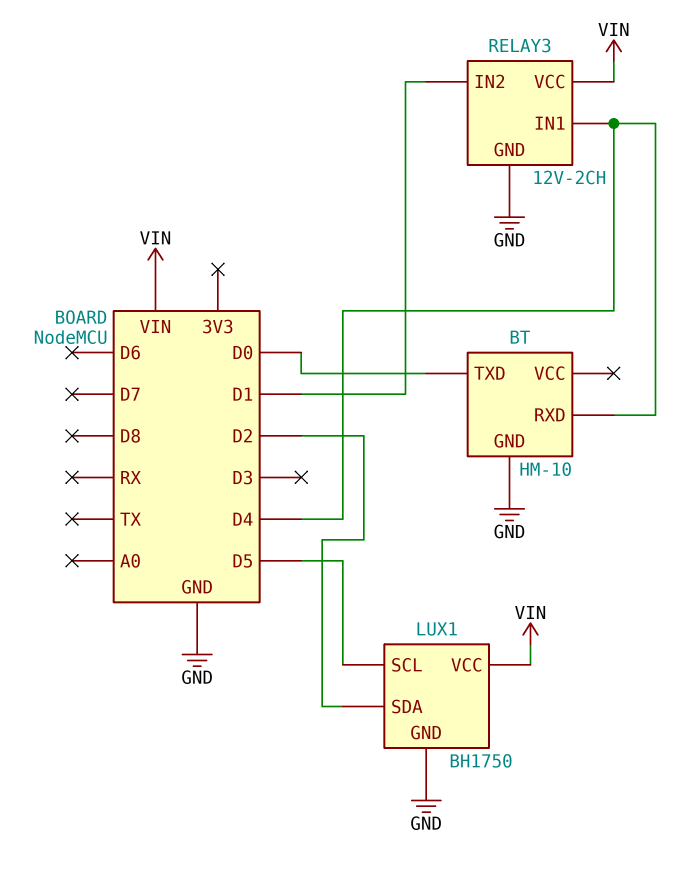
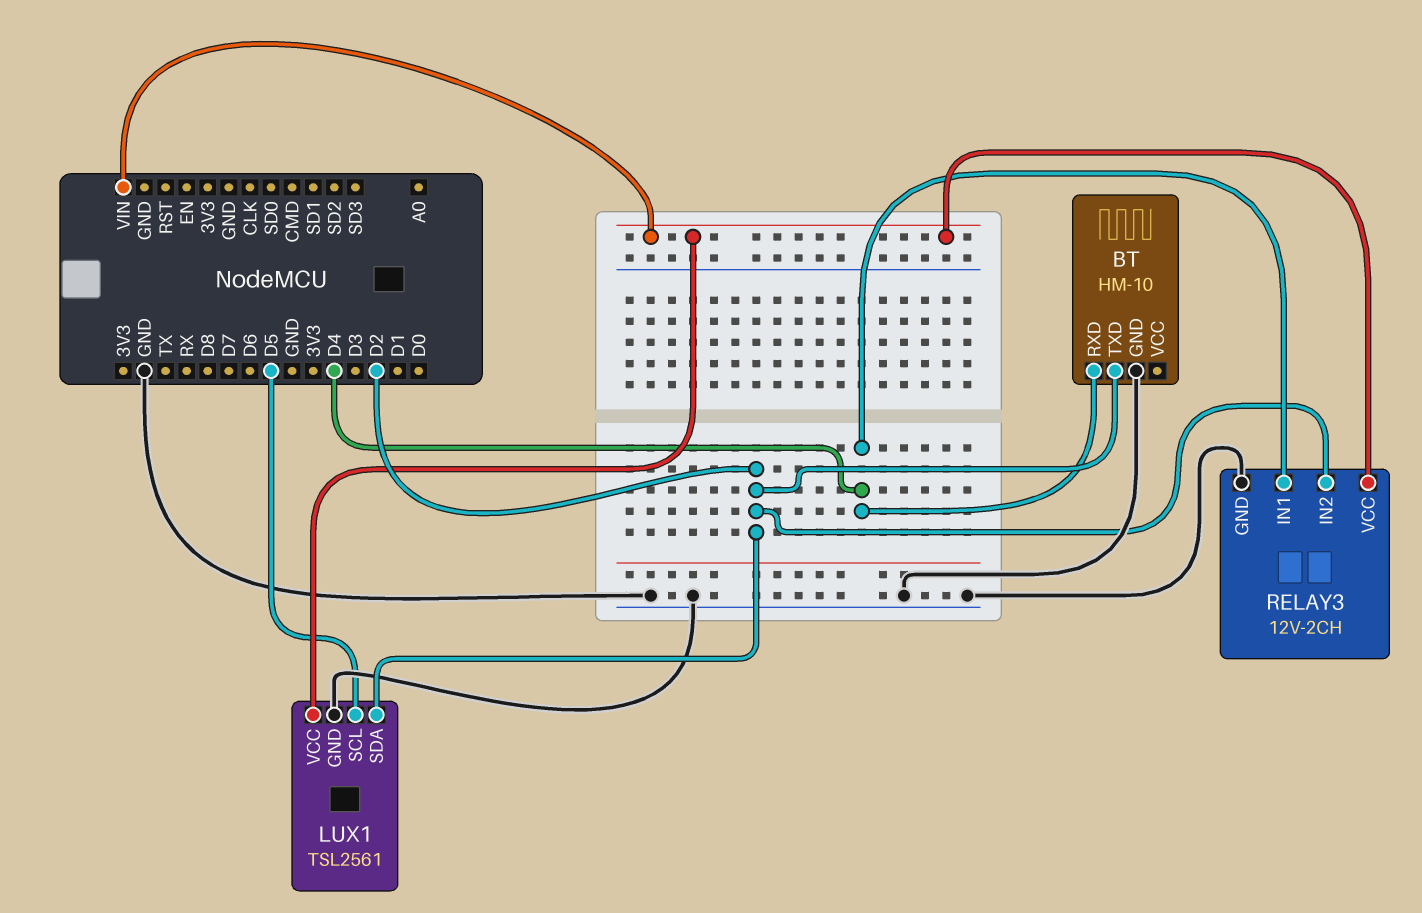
BT pin TXD: D0 -> D2
LUX1: BH1750 -> TSL2561
RELAY3 pin IN2: D1 -> D2

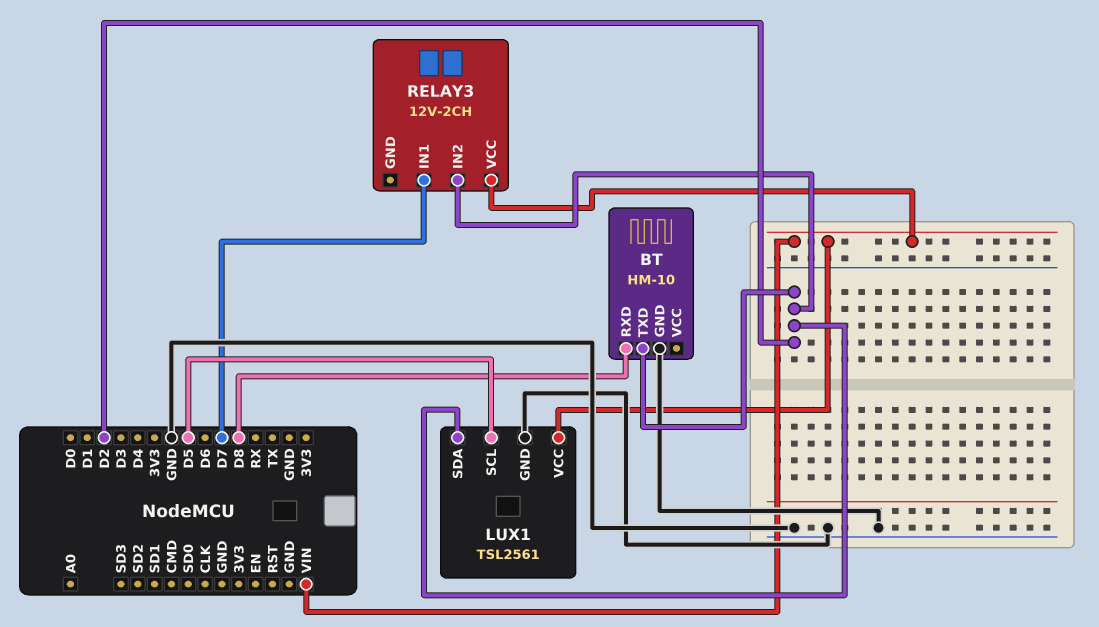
BT pin RXD: D4 -> D8
RELAY3 pin GND: GND -> none
RELAY3 pin IN1: D4 -> D7

